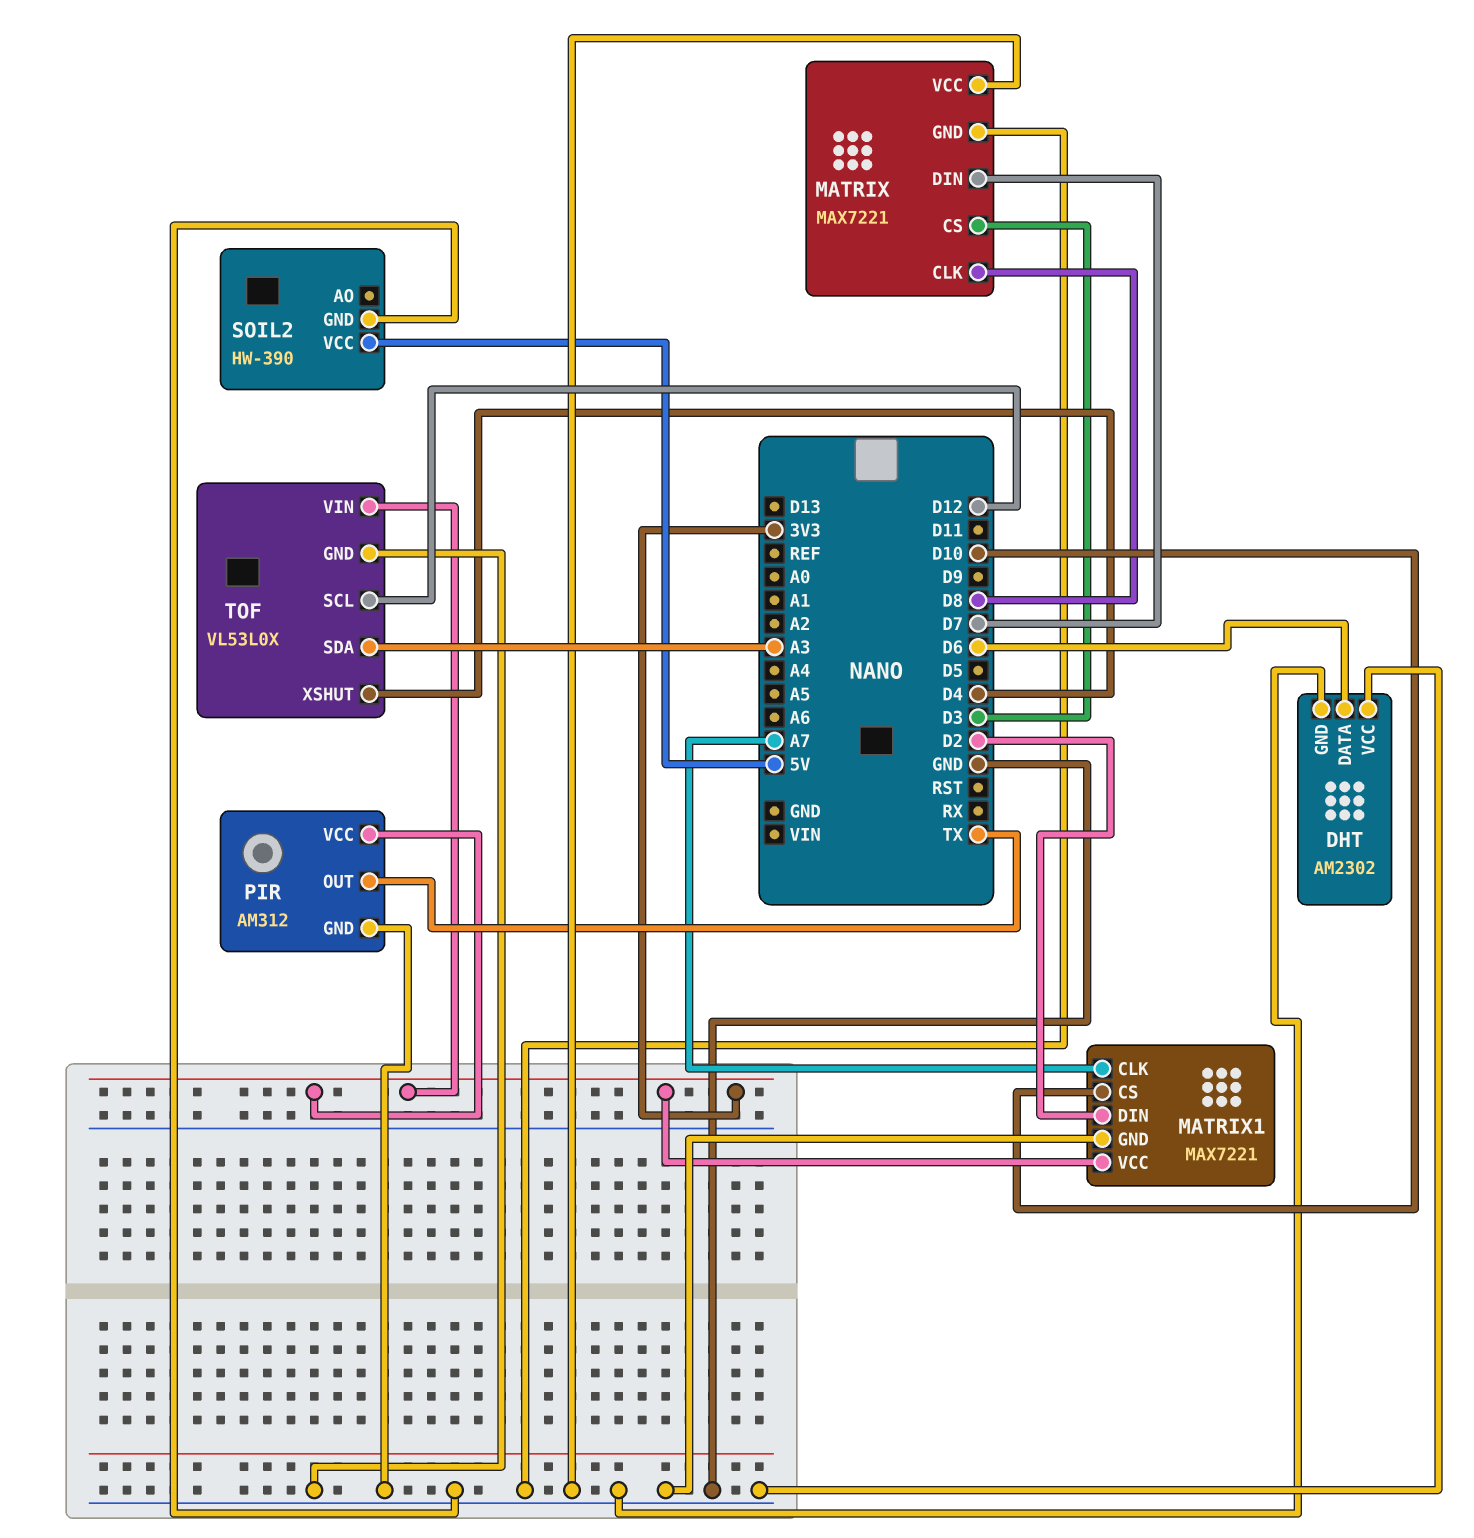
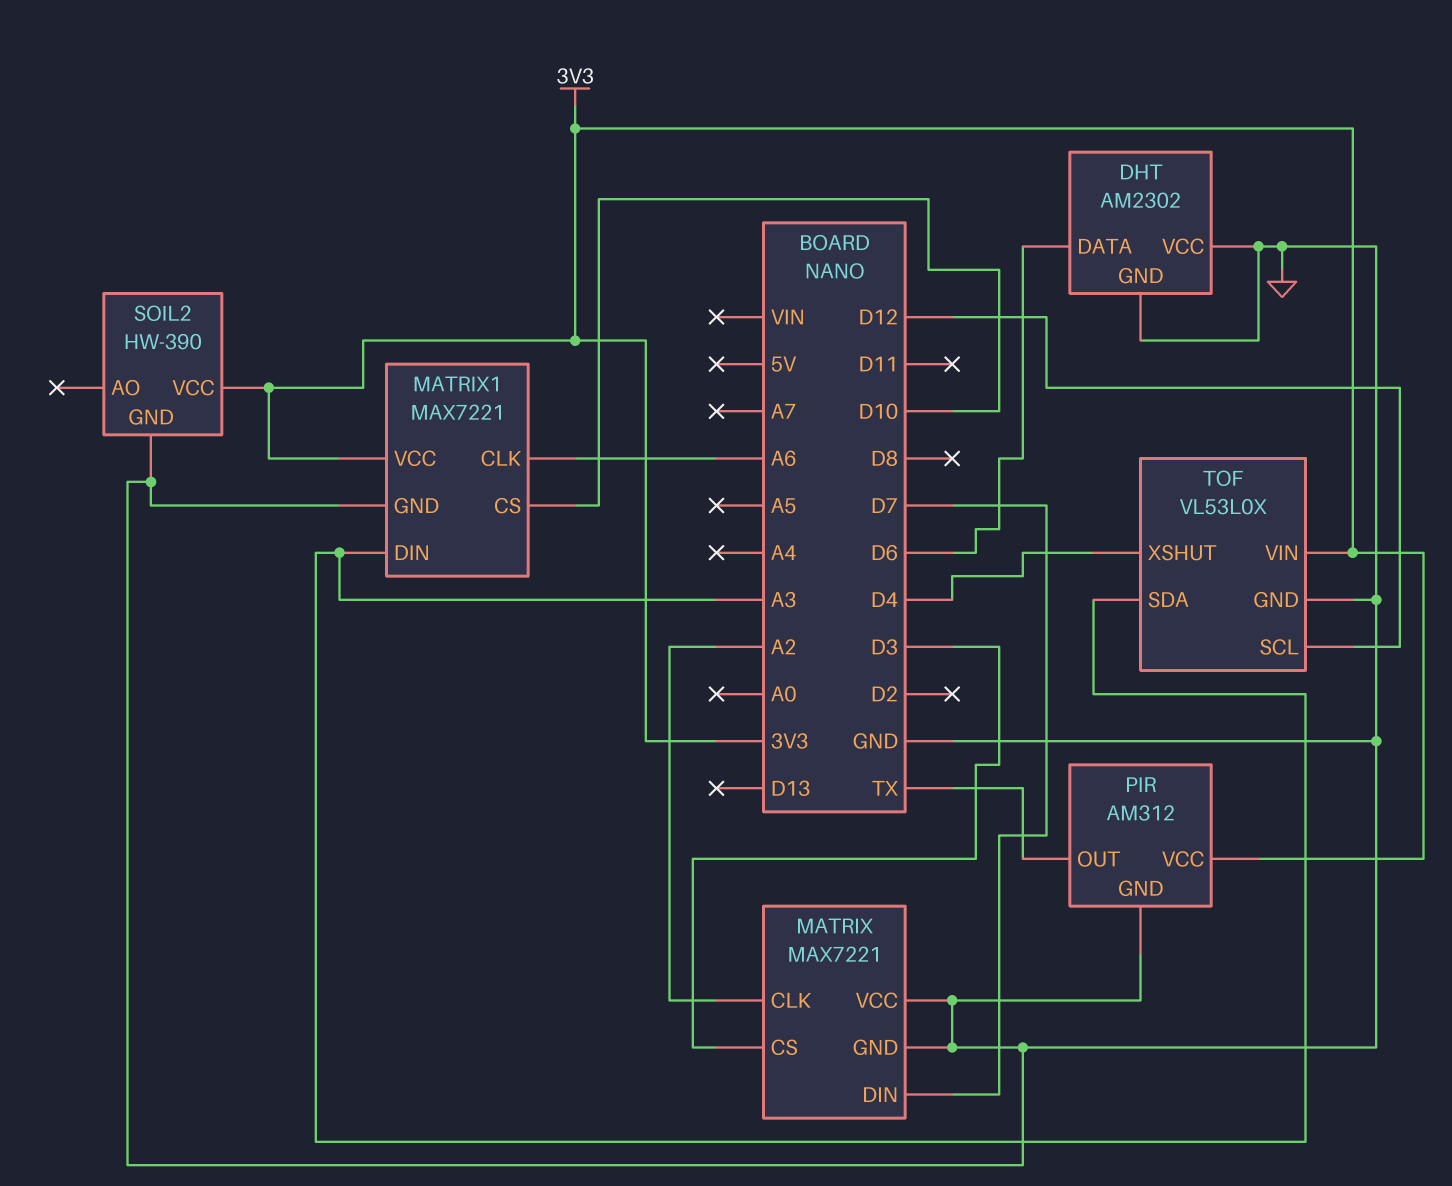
MATRIX pin CLK: D8 -> A2
MATRIX1 pin CLK: A7 -> A6
MATRIX1 pin DIN: D2 -> A3
SOIL2 pin VCC: 5V -> 3V3

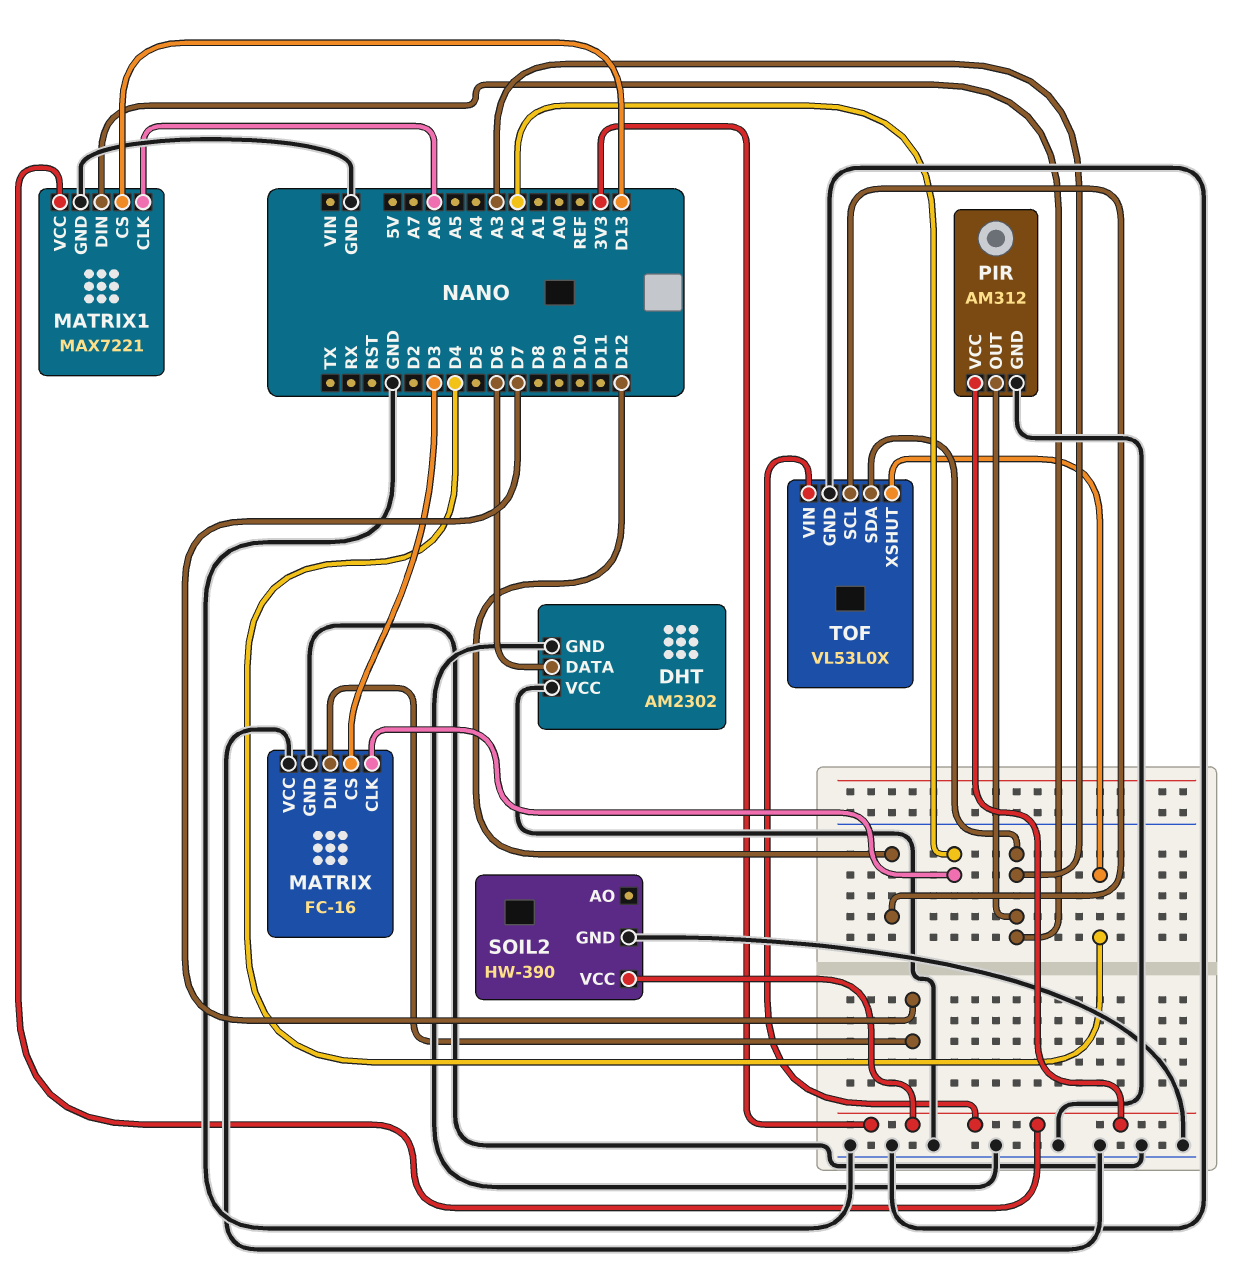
MATRIX: MAX7221 -> FC-16
MATRIX1 pin CS: D10 -> D13
PIR pin OUT: TX -> A3

